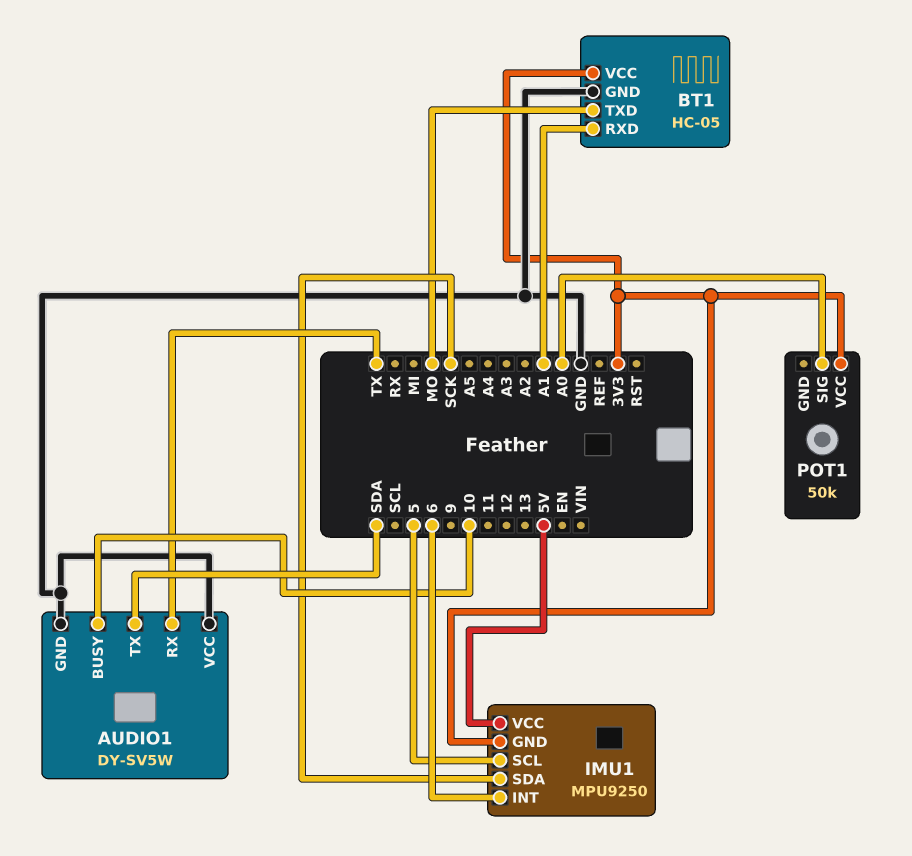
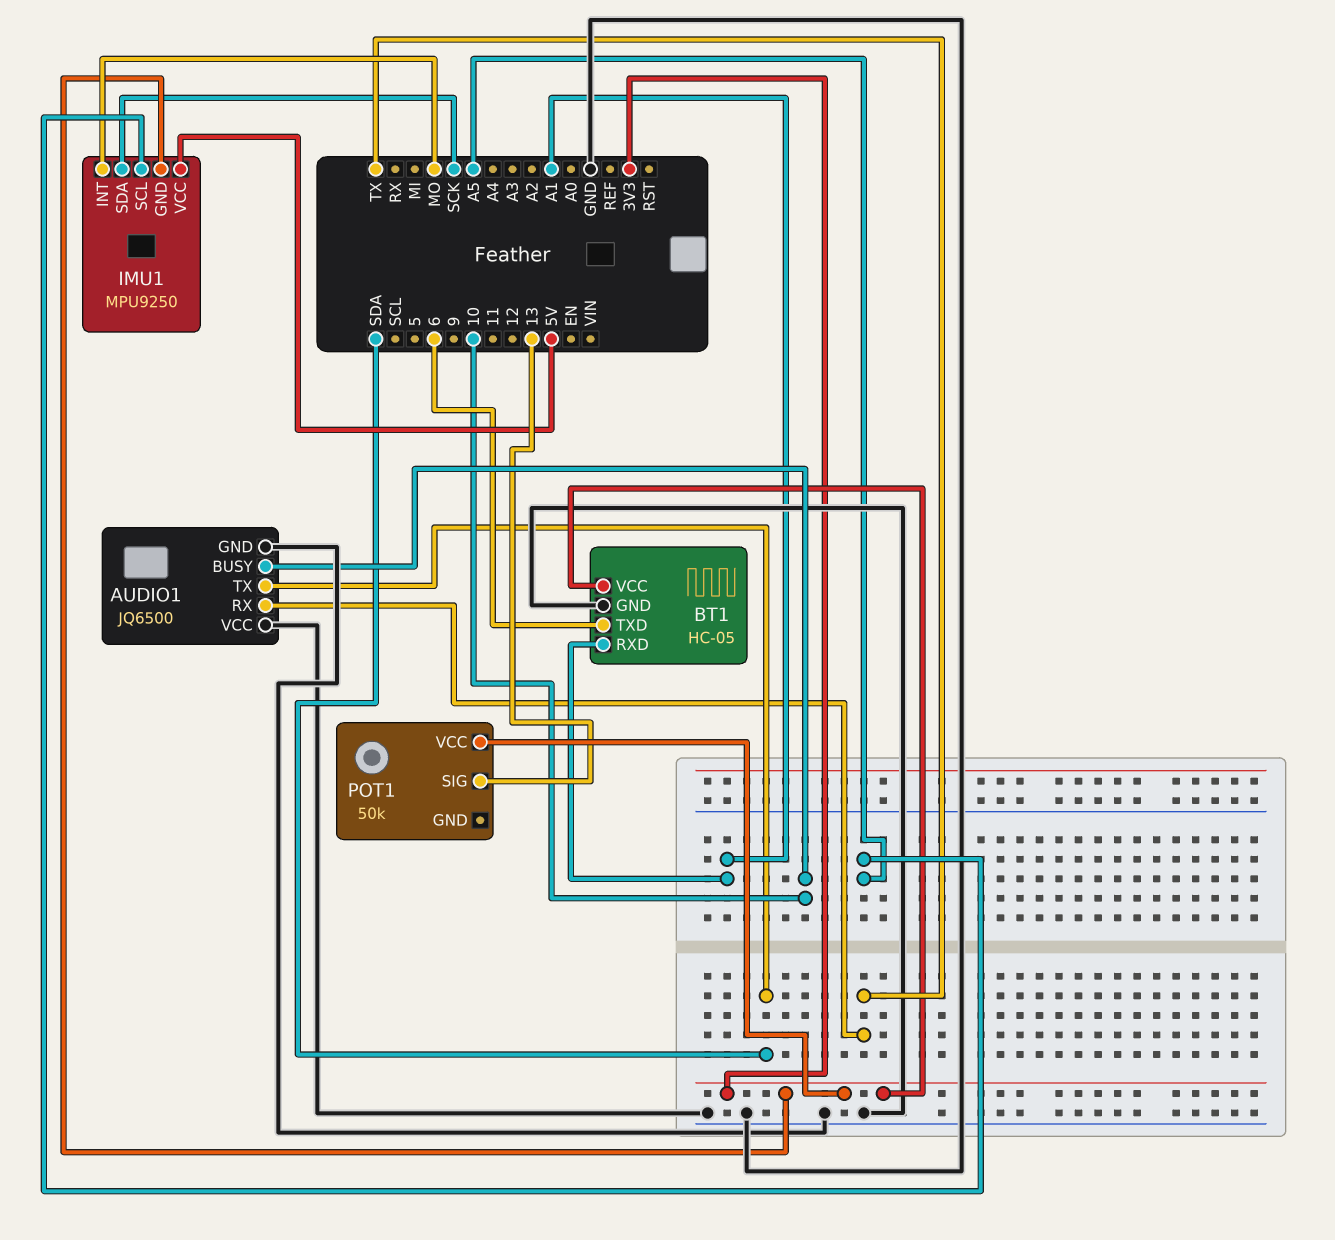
AUDIO1: DY-SV5W -> JQ6500
BT1 pin TXD: MO -> 6
IMU1 pin INT: 6 -> MO
IMU1 pin SCL: 5 -> A5
POT1 pin SIG: A0 -> 13

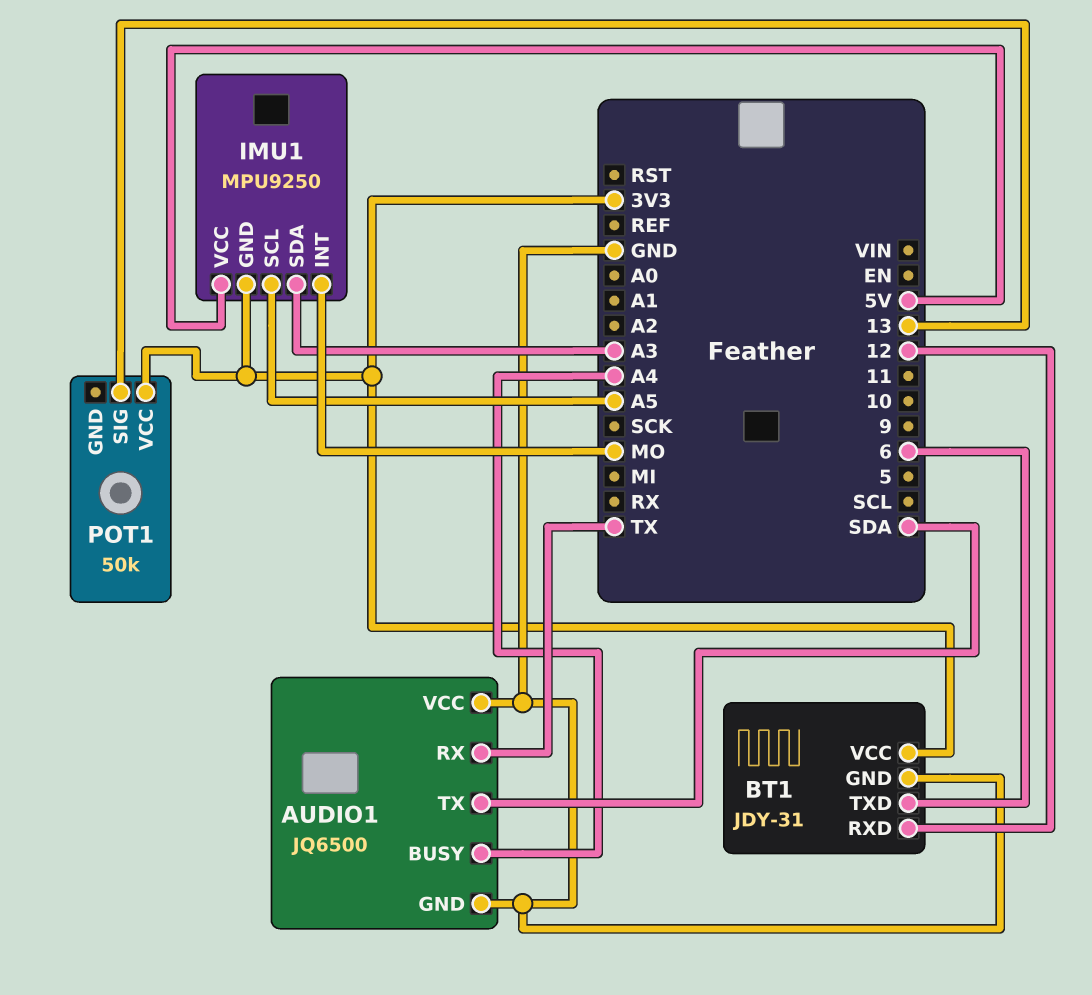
AUDIO1 pin BUSY: 10 -> A4
BT1: HC-05 -> JDY-31
BT1 pin RXD: A1 -> 12
IMU1 pin SDA: SCK -> A3

